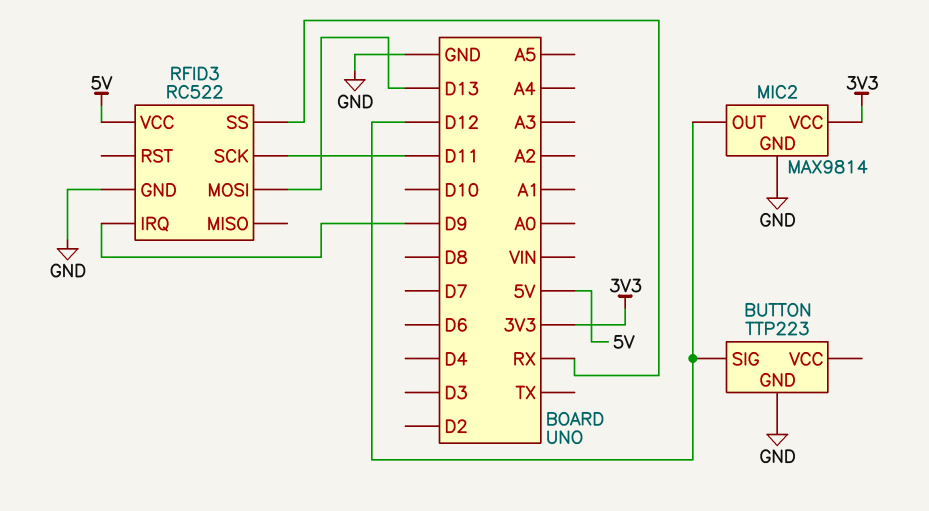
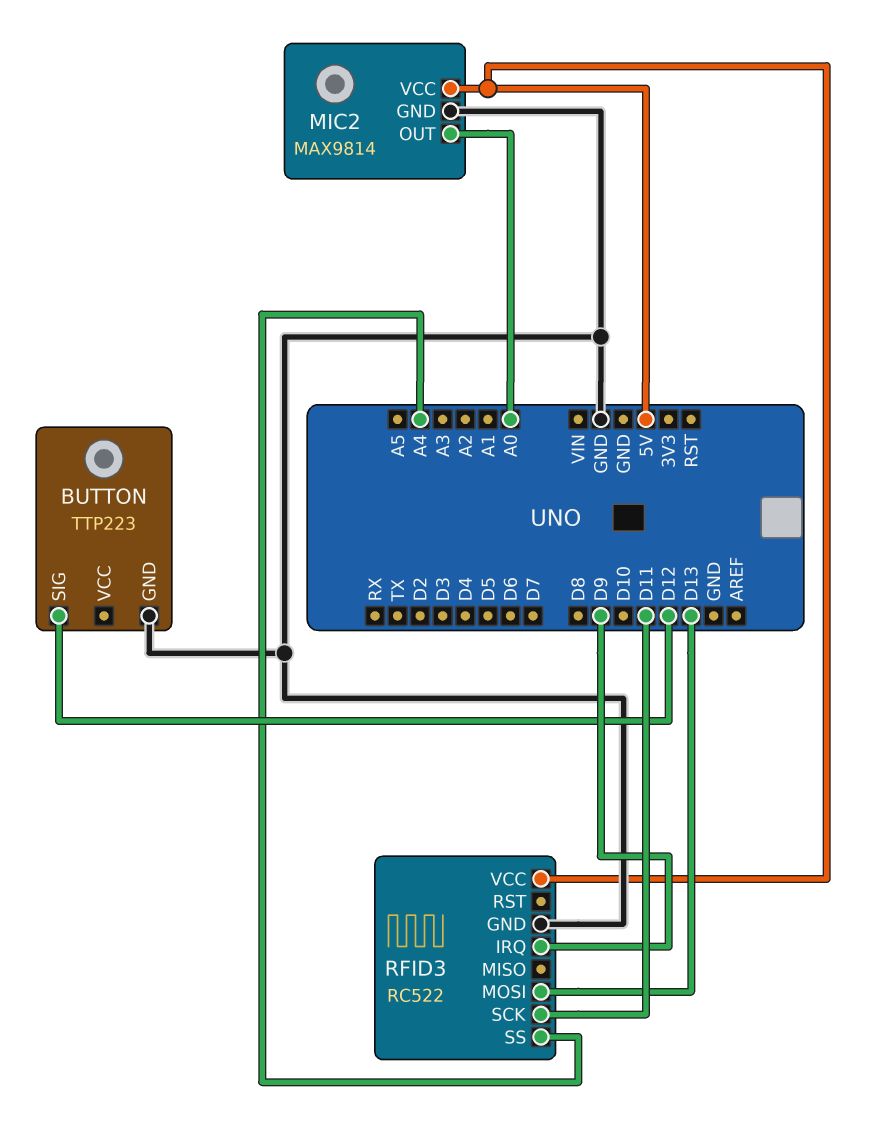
MIC2 pin OUT: D12 -> A0
MIC2 pin VCC: 3V3 -> 5V
RFID3 pin SS: RX -> A4

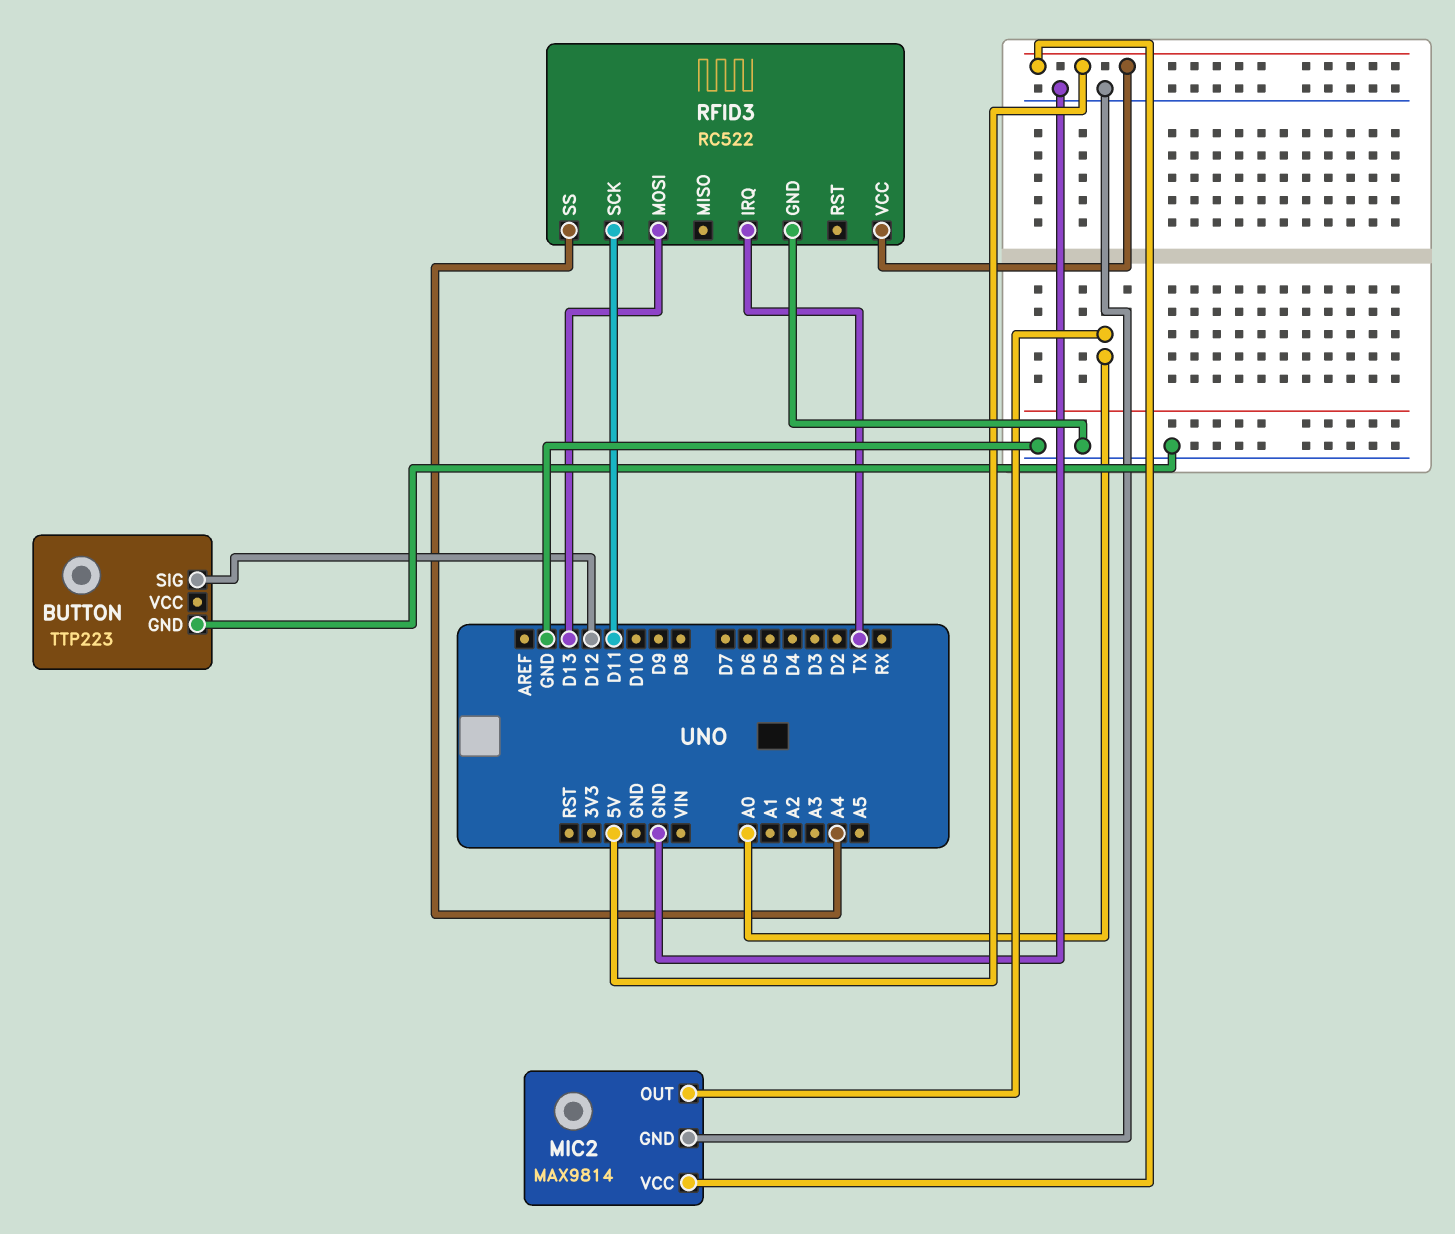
RFID3 pin IRQ: D9 -> TX

